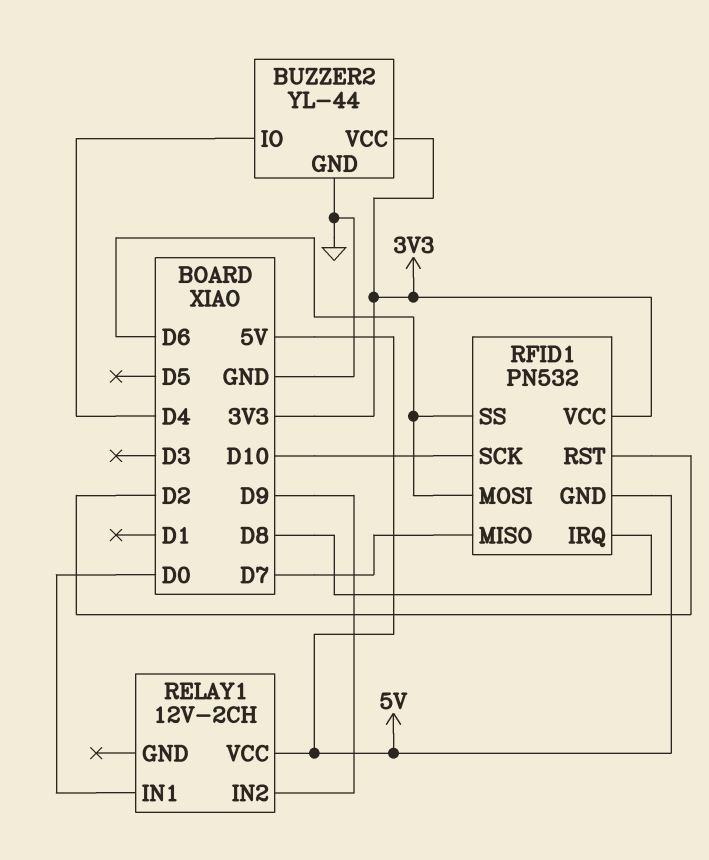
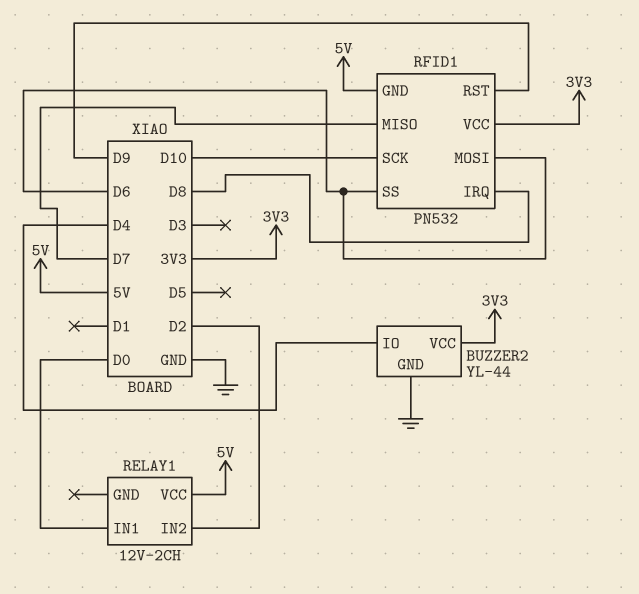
RELAY1 pin IN2: D9 -> D2
RFID1 pin RST: D2 -> D9

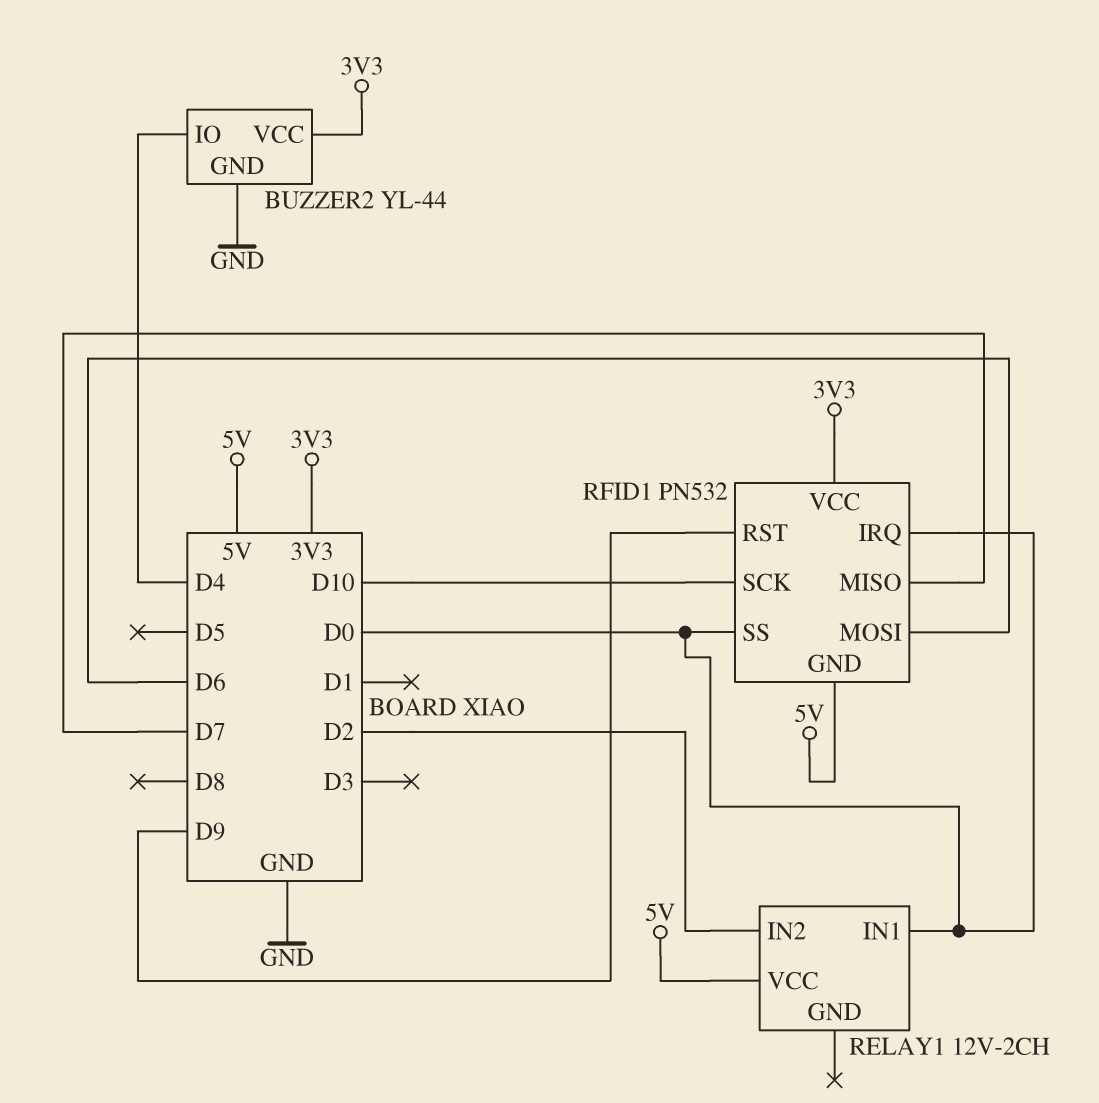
RFID1 pin IRQ: D8 -> D0
RFID1 pin SS: D6 -> D0

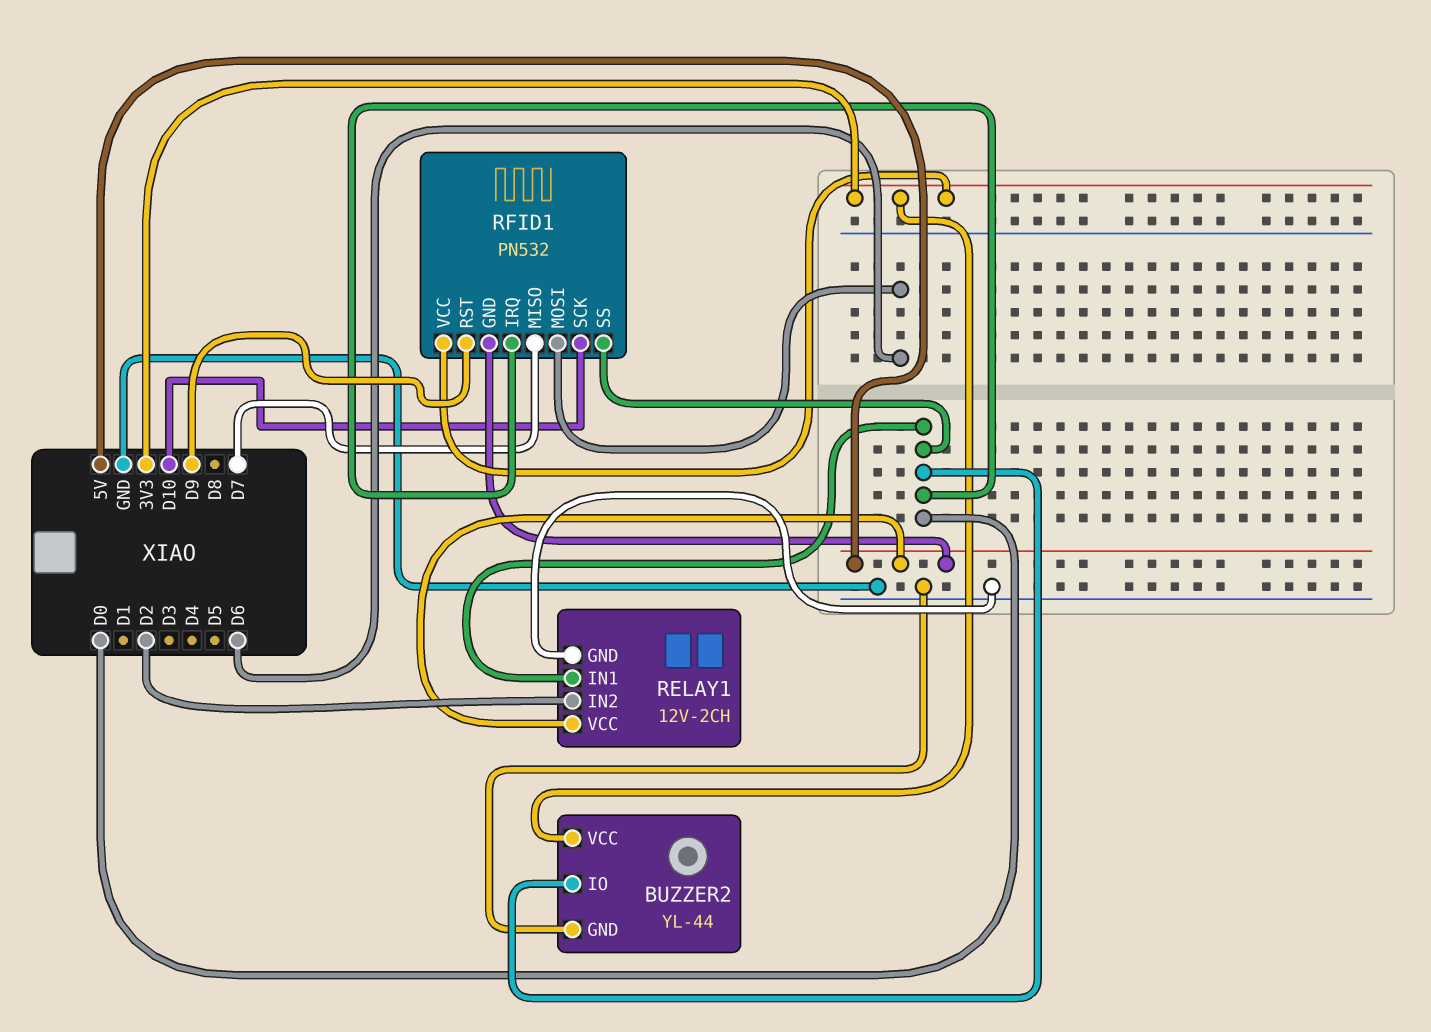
BUZZER2 pin IO: D4 -> D0
RELAY1 pin GND: none -> GND

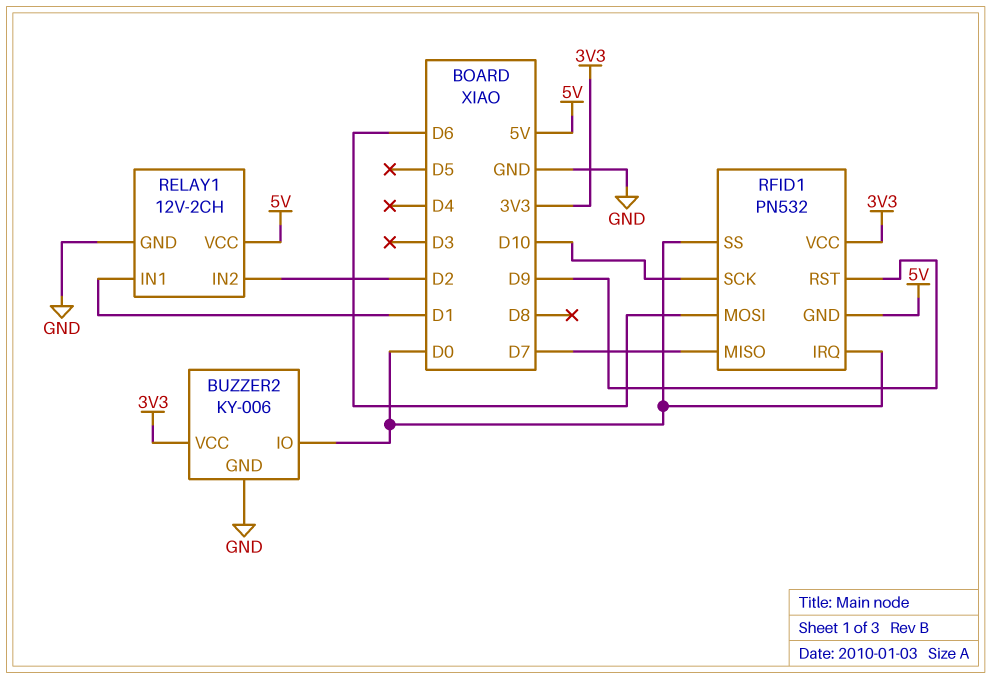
BUZZER2: YL-44 -> KY-006
RELAY1 pin IN1: D0 -> D1

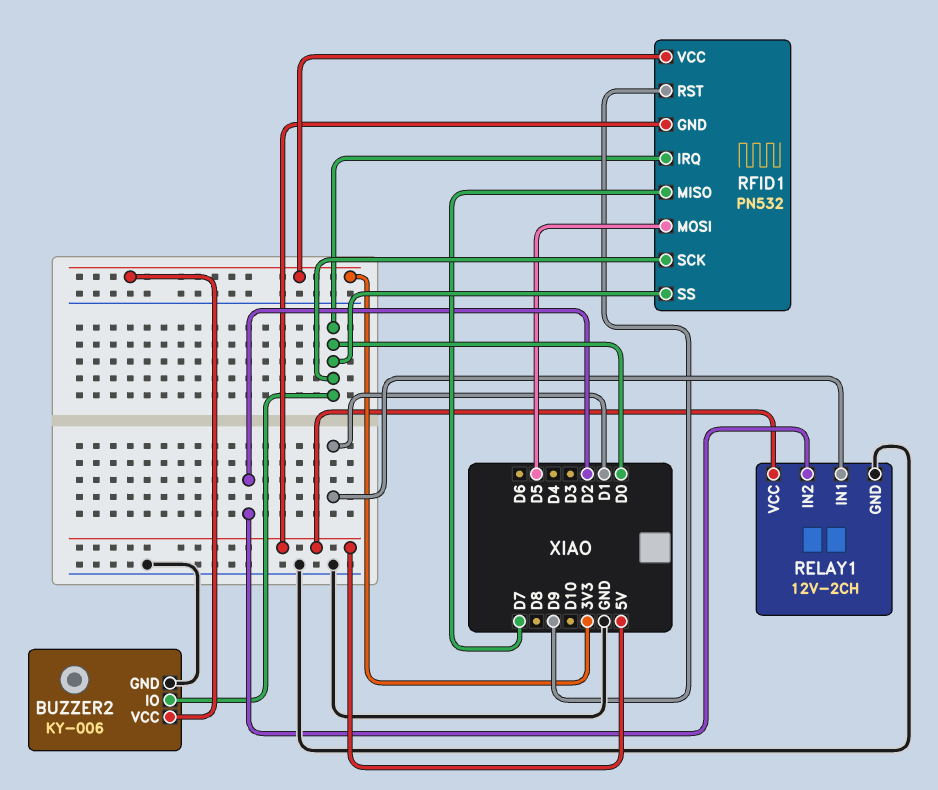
RFID1 pin MOSI: D6 -> D5
RFID1 pin SCK: D10 -> D0

